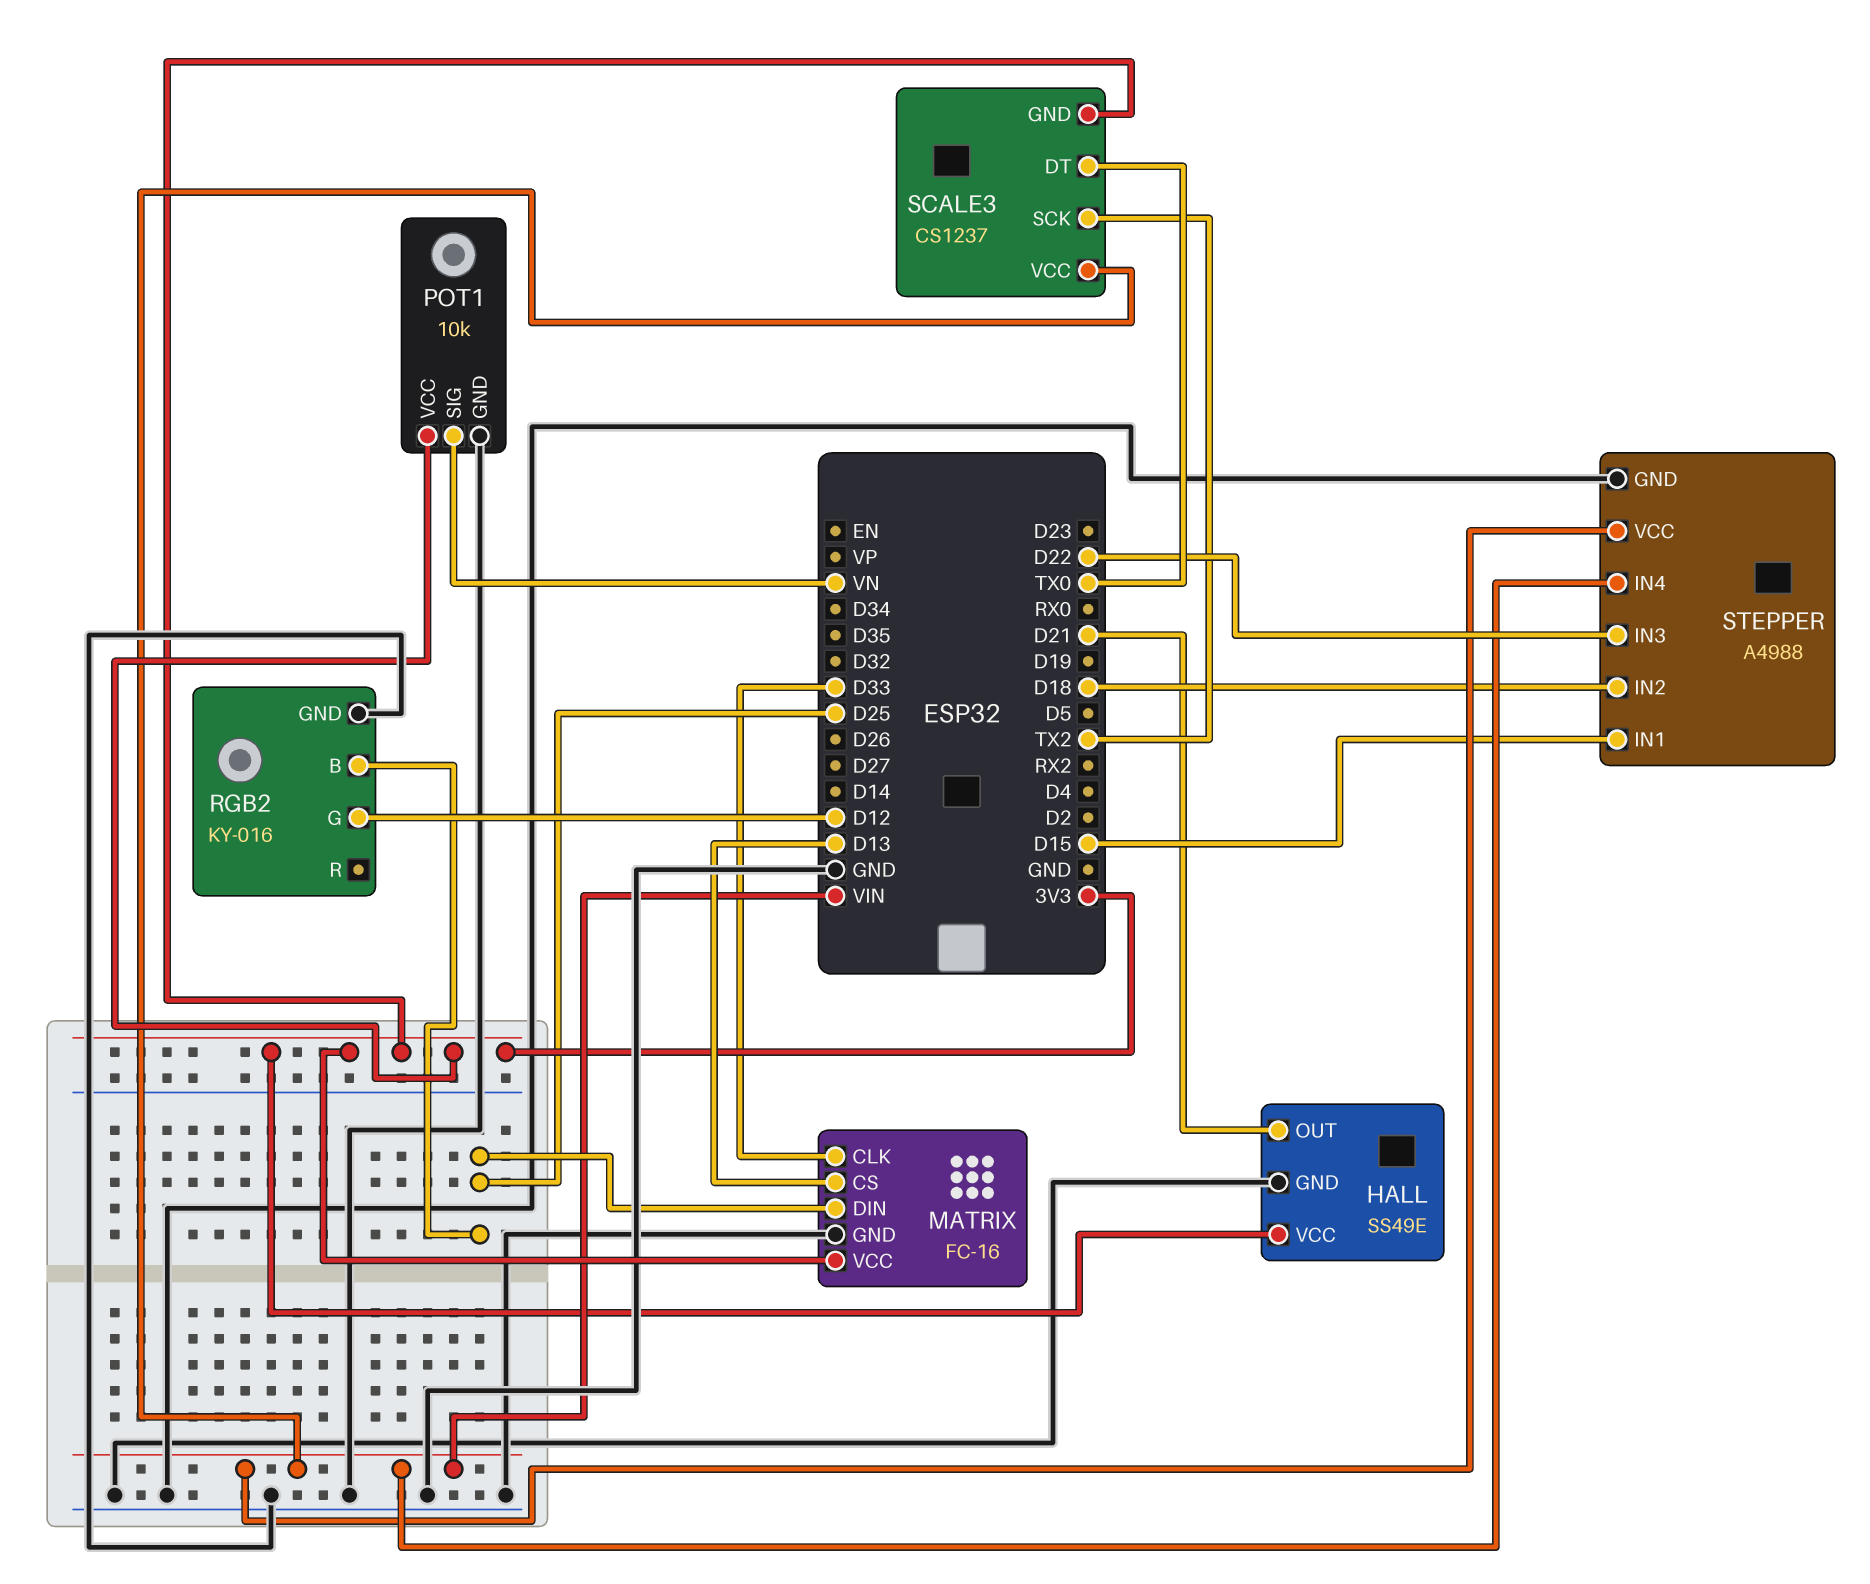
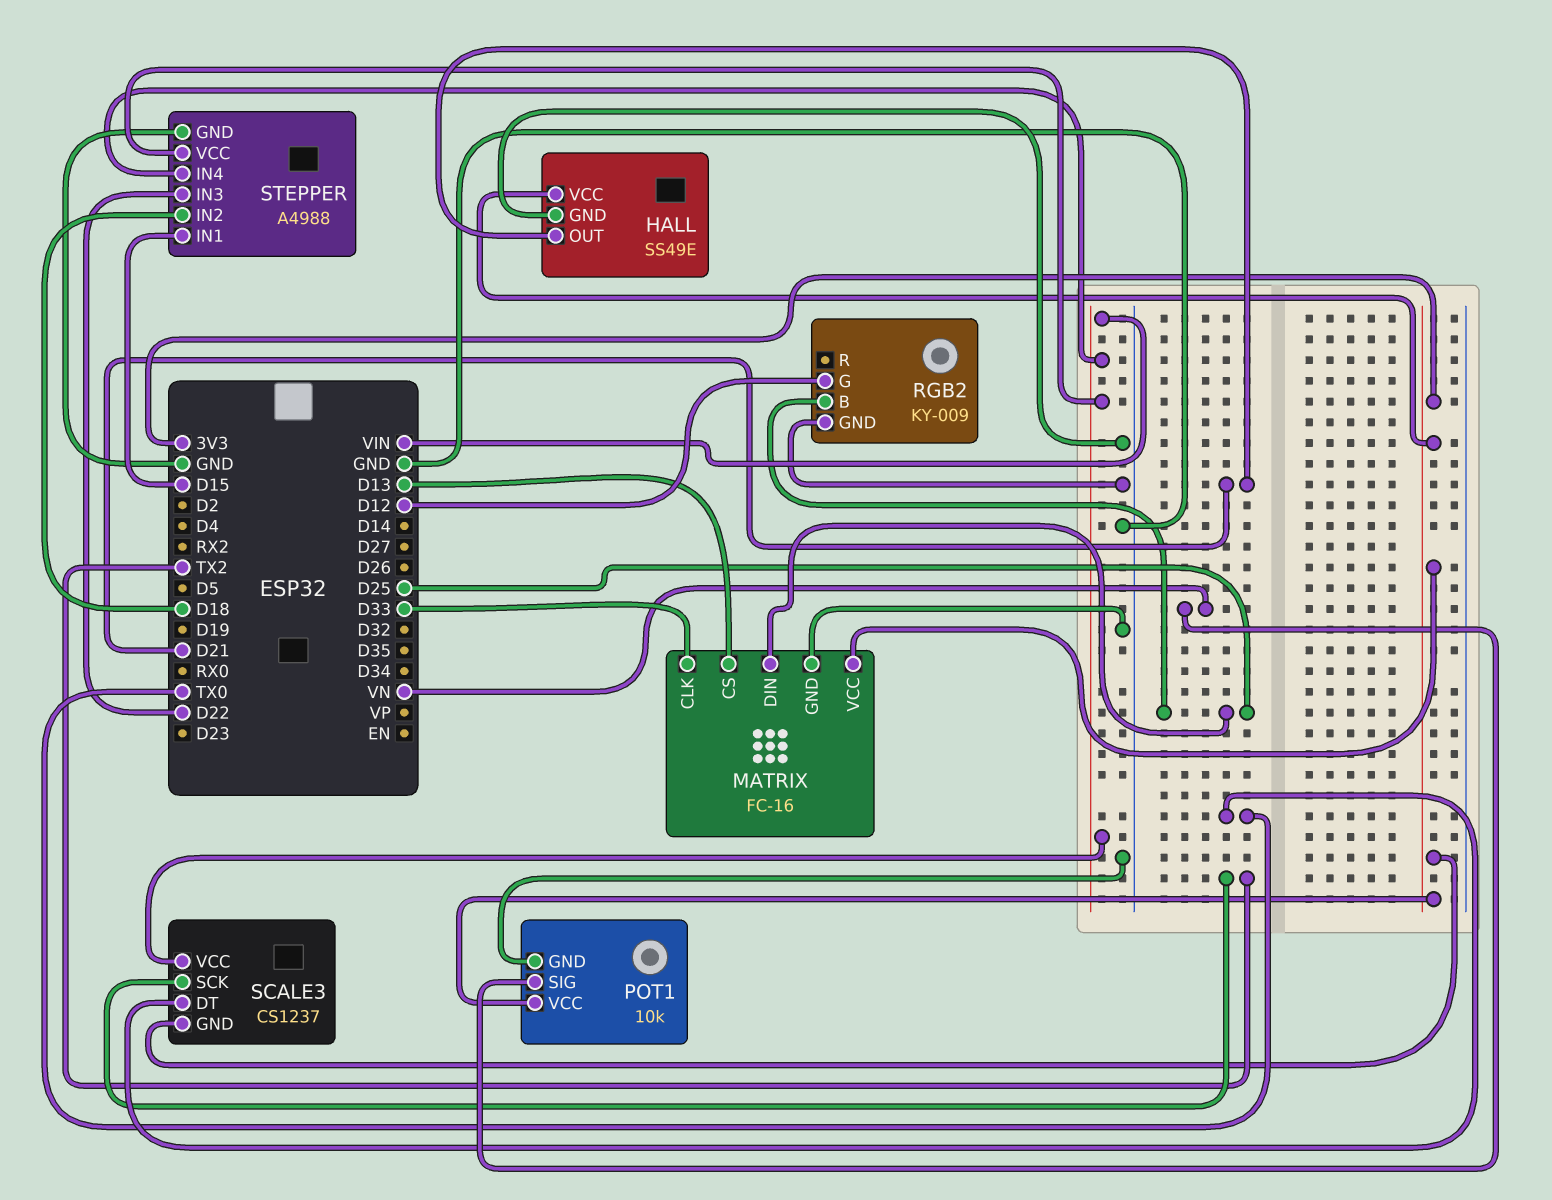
RGB2: KY-016 -> KY-009

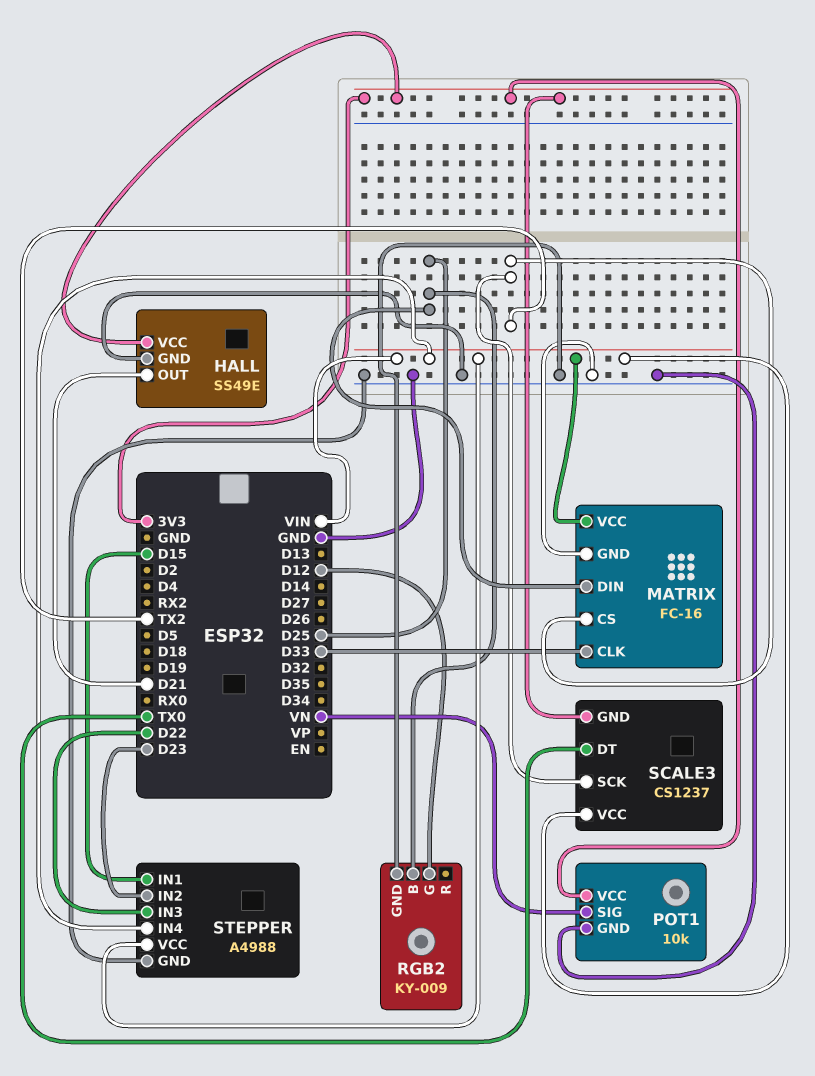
MATRIX pin CS: D13 -> TX2
MATRIX pin VCC: 3V3 -> VIN
STEPPER pin IN2: D18 -> D23

